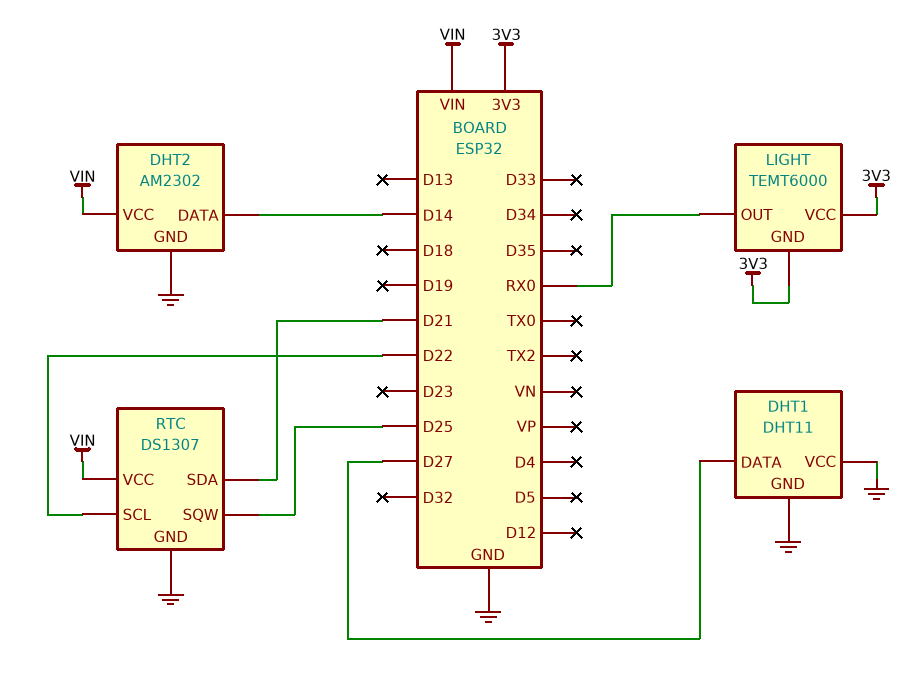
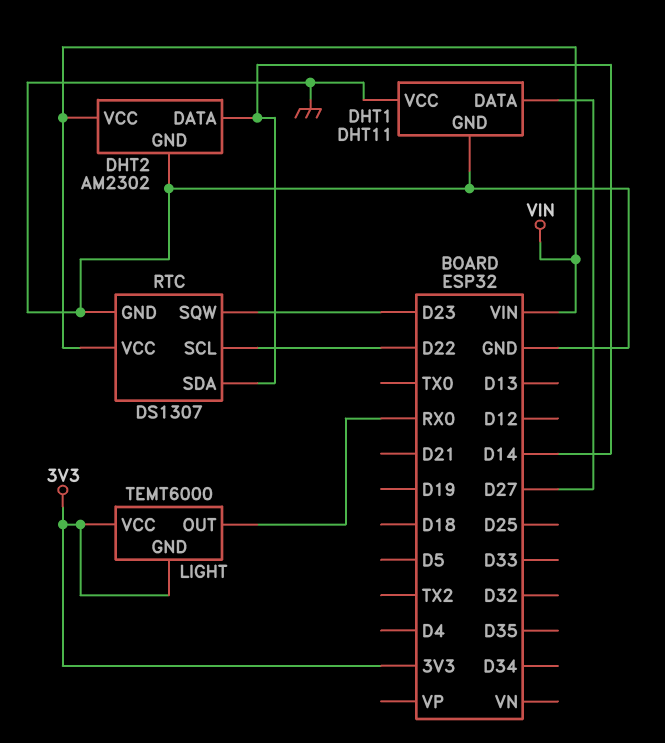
RTC pin SDA: D21 -> D14
RTC pin SQW: D25 -> D23

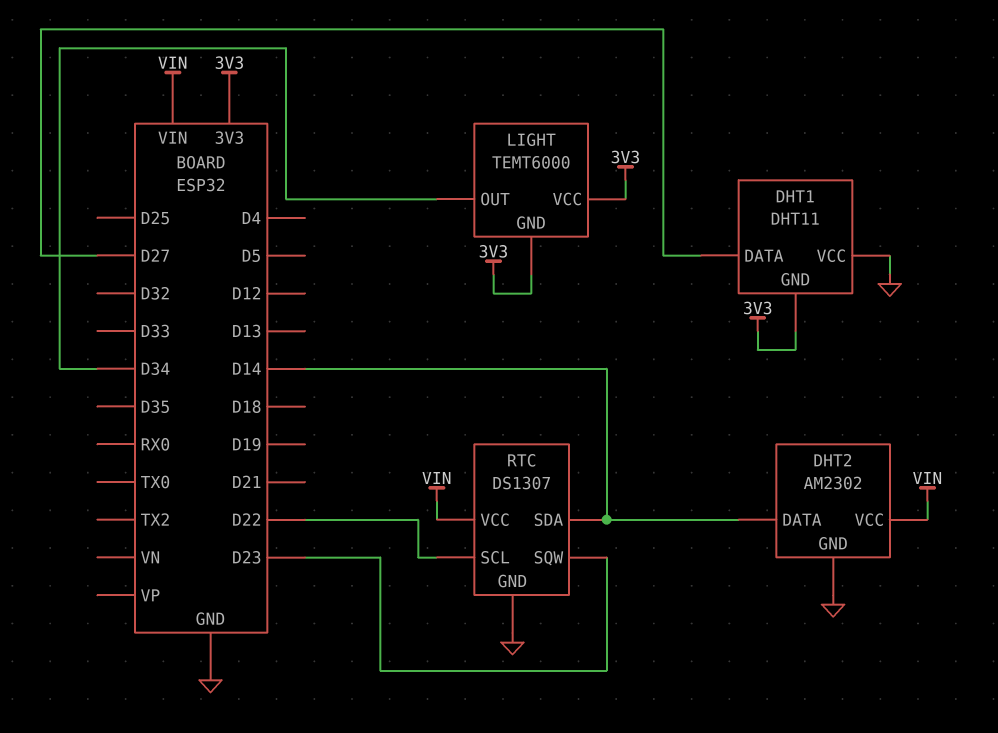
DHT1 pin GND: GND -> 3V3
LIGHT pin OUT: RX0 -> D34

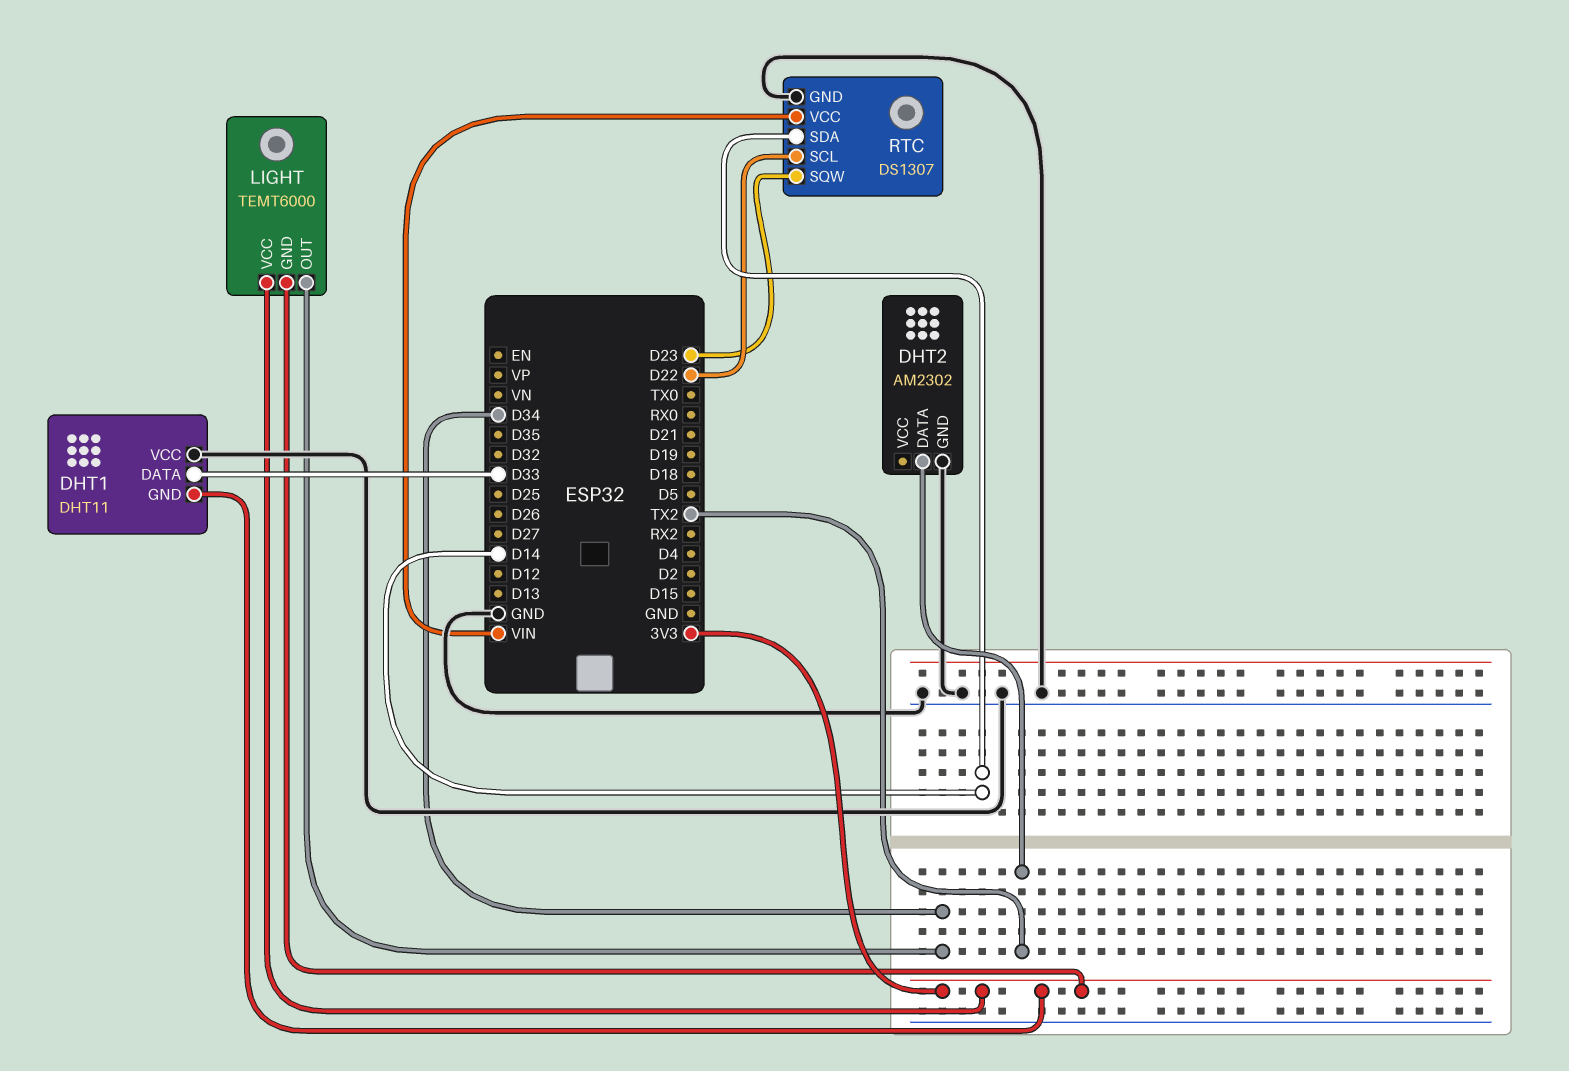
DHT1 pin DATA: D27 -> D33
DHT2 pin DATA: D14 -> TX2
DHT2 pin VCC: VIN -> none

